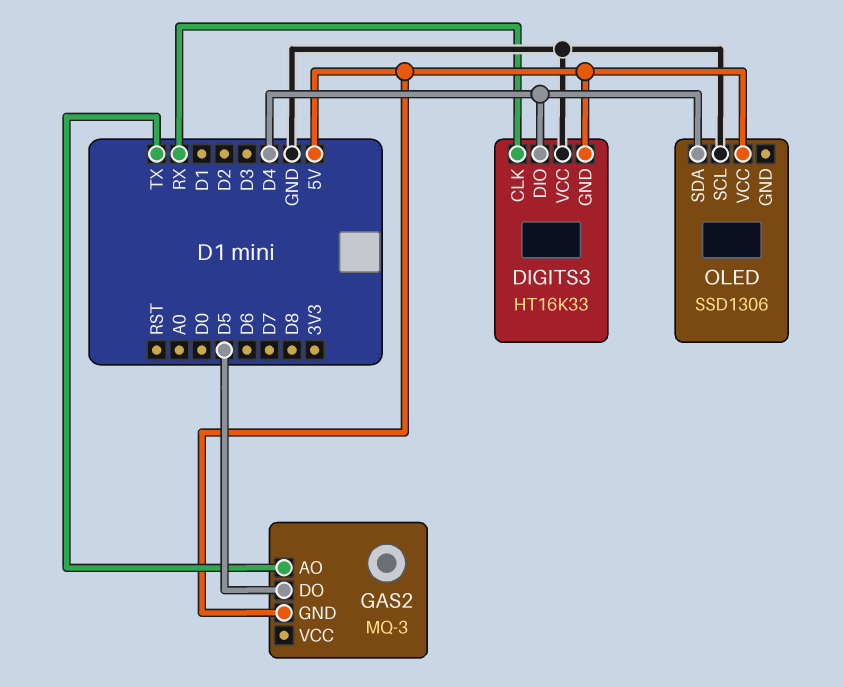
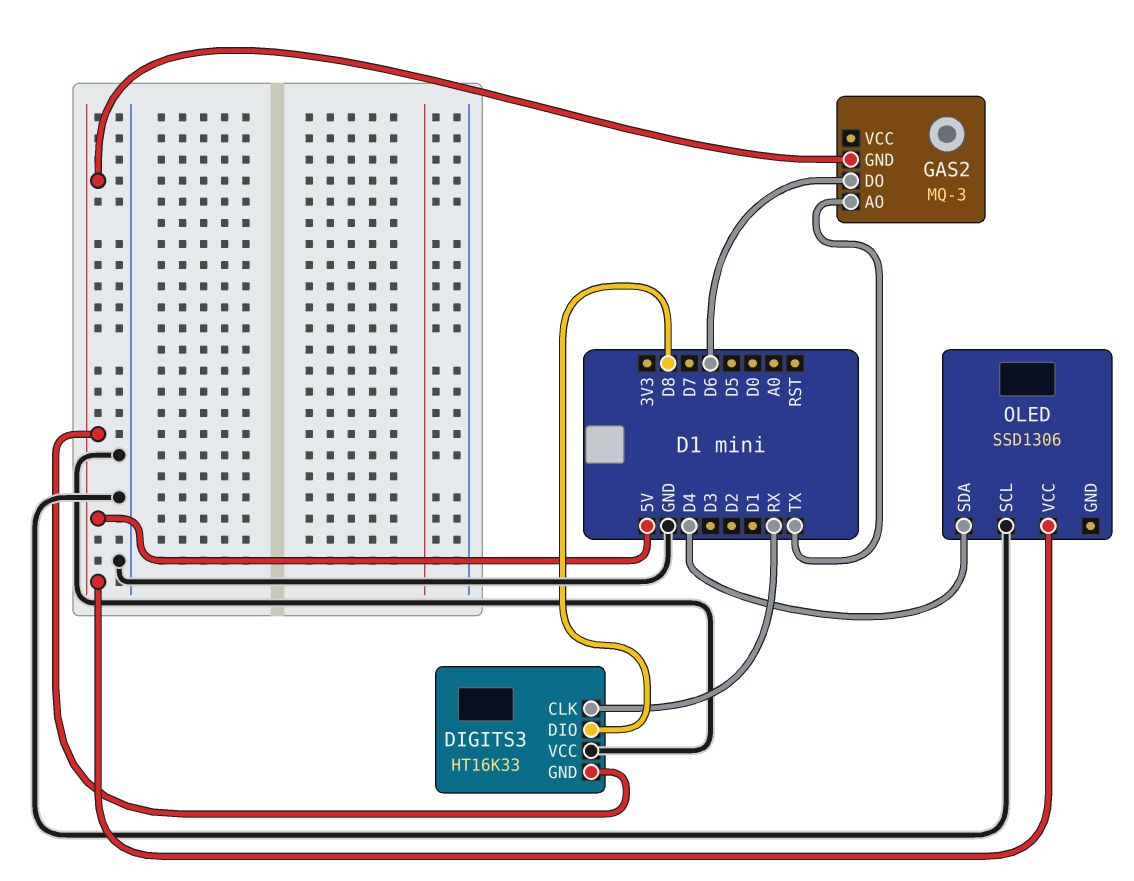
DIGITS3 pin DIO: D4 -> D8
GAS2 pin DO: D5 -> D6

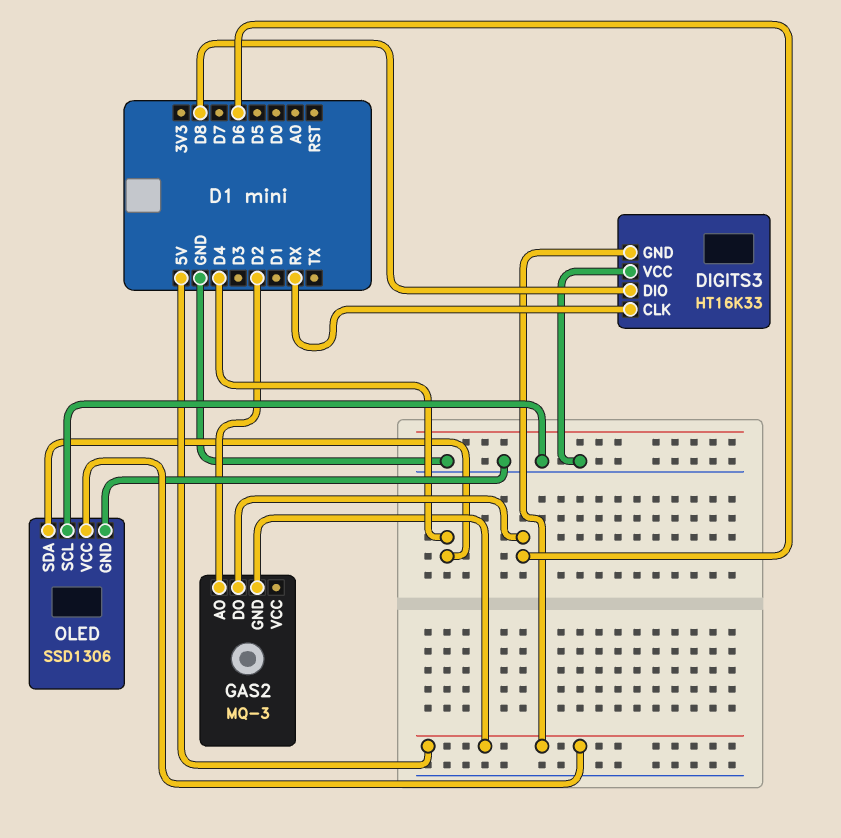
GAS2 pin AO: TX -> D2
OLED pin GND: none -> GND

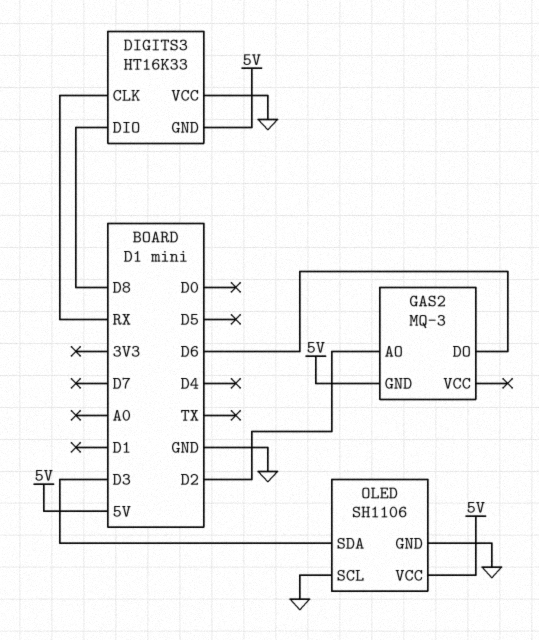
OLED: SSD1306 -> SH1106
OLED pin SDA: D4 -> D3

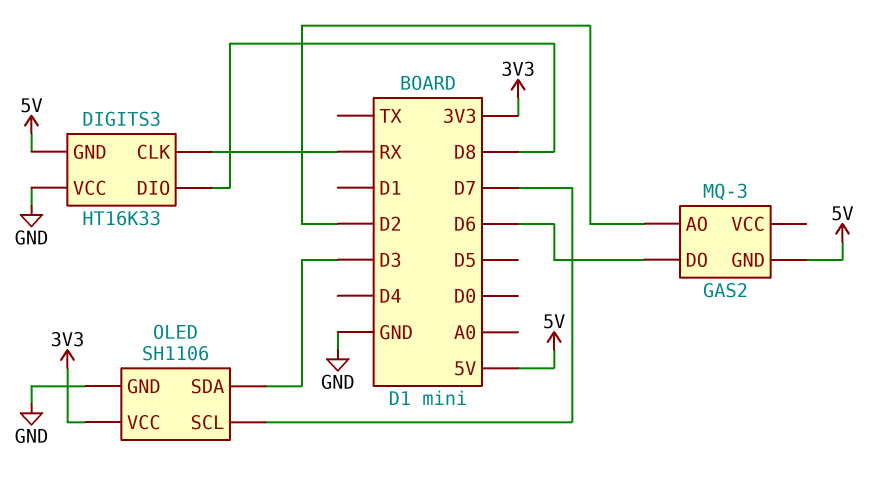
OLED pin SCL: GND -> D7
OLED pin VCC: 5V -> 3V3

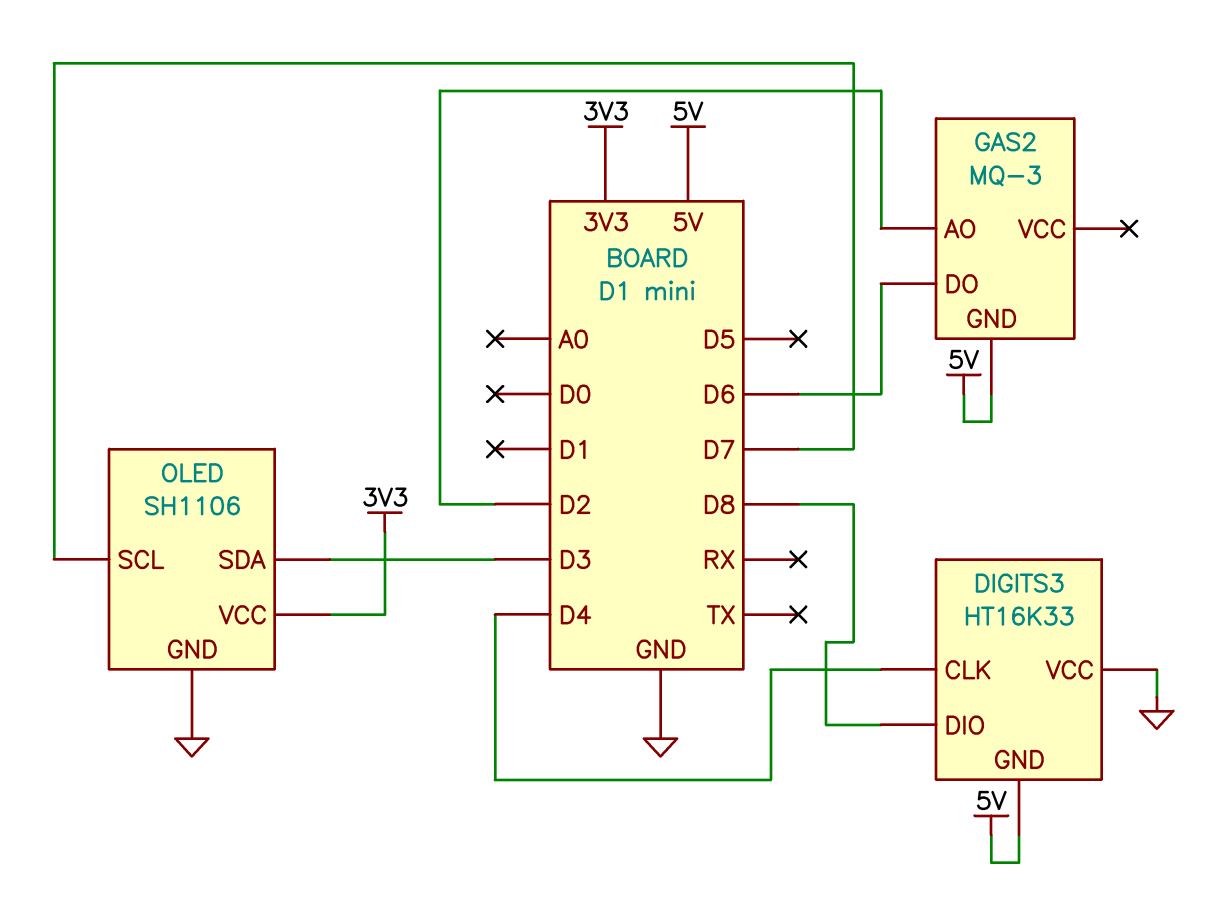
DIGITS3 pin CLK: RX -> D4

